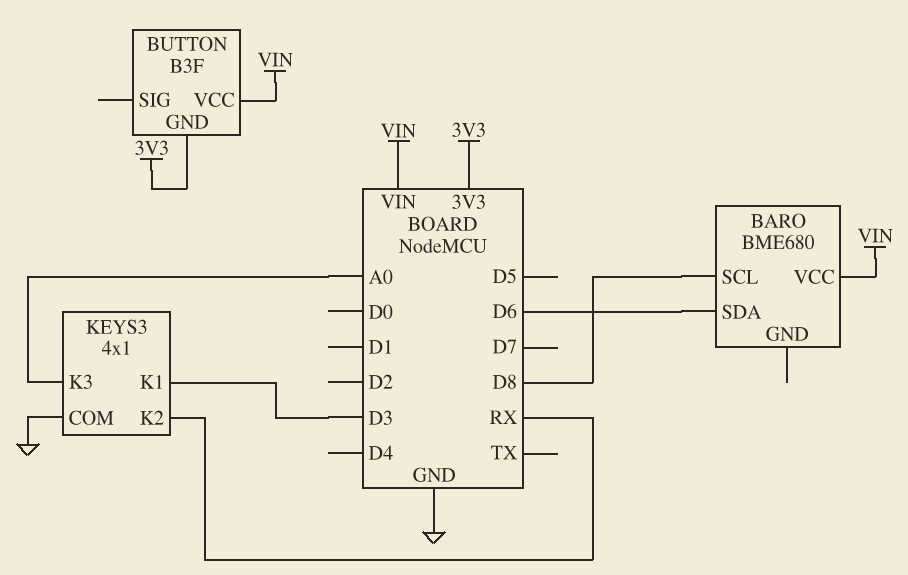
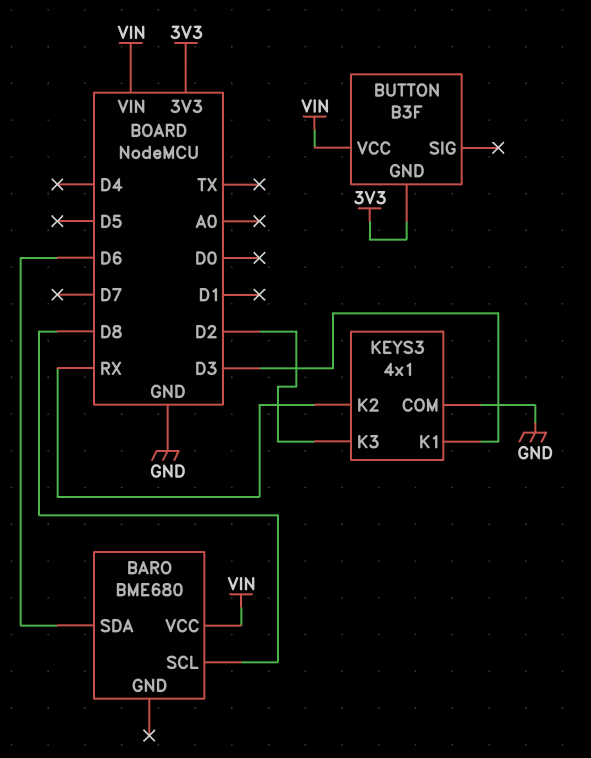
KEYS3 pin K3: A0 -> D2

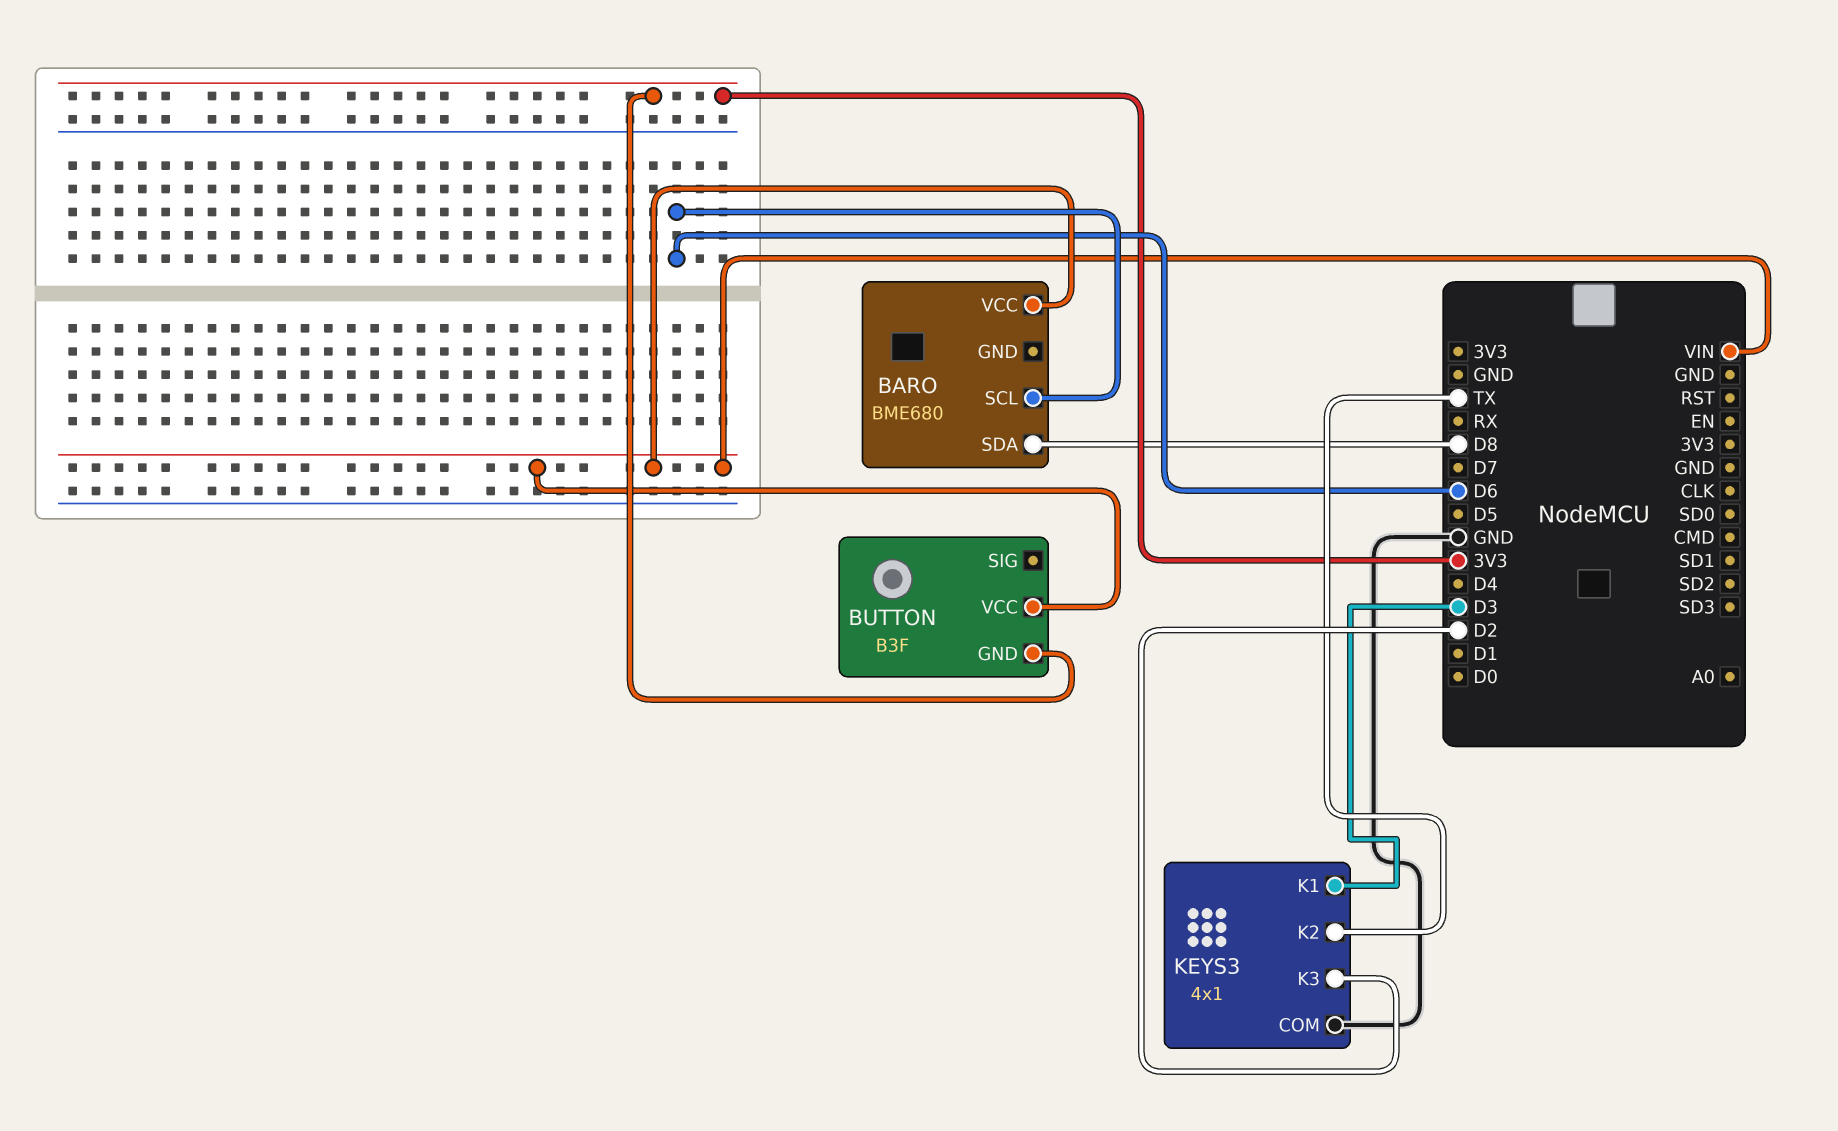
BARO pin SCL: D8 -> D6
BARO pin SDA: D6 -> D8
KEYS3 pin K2: RX -> TX

